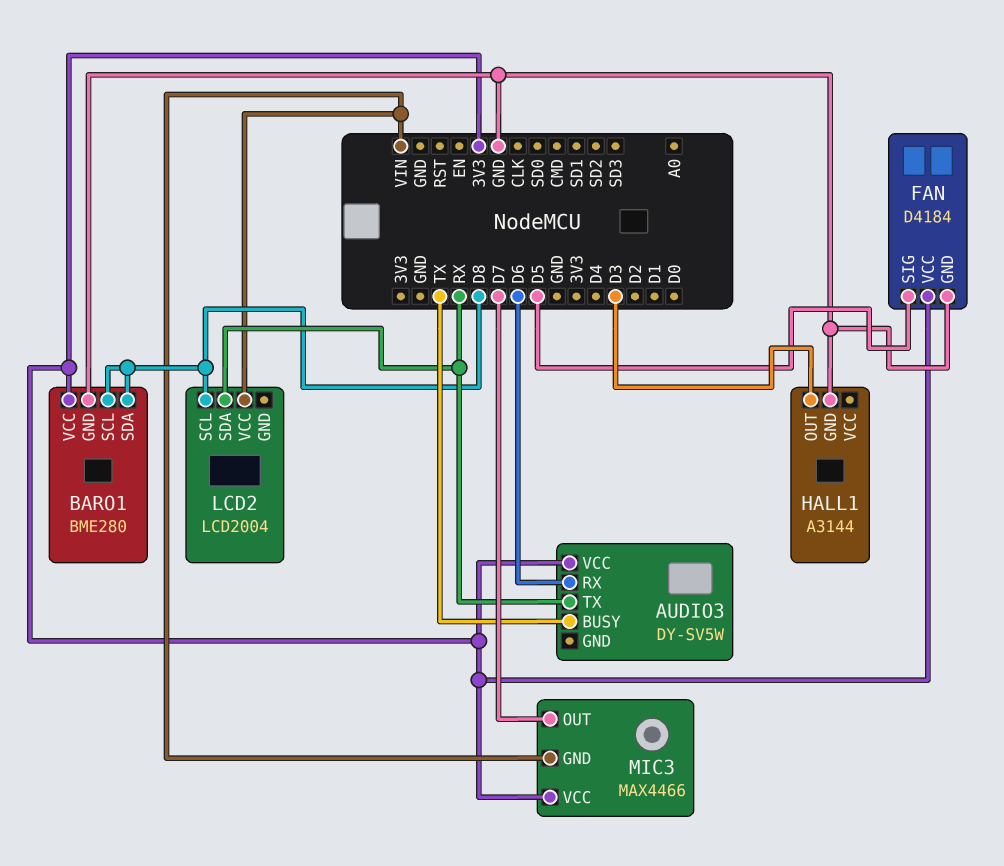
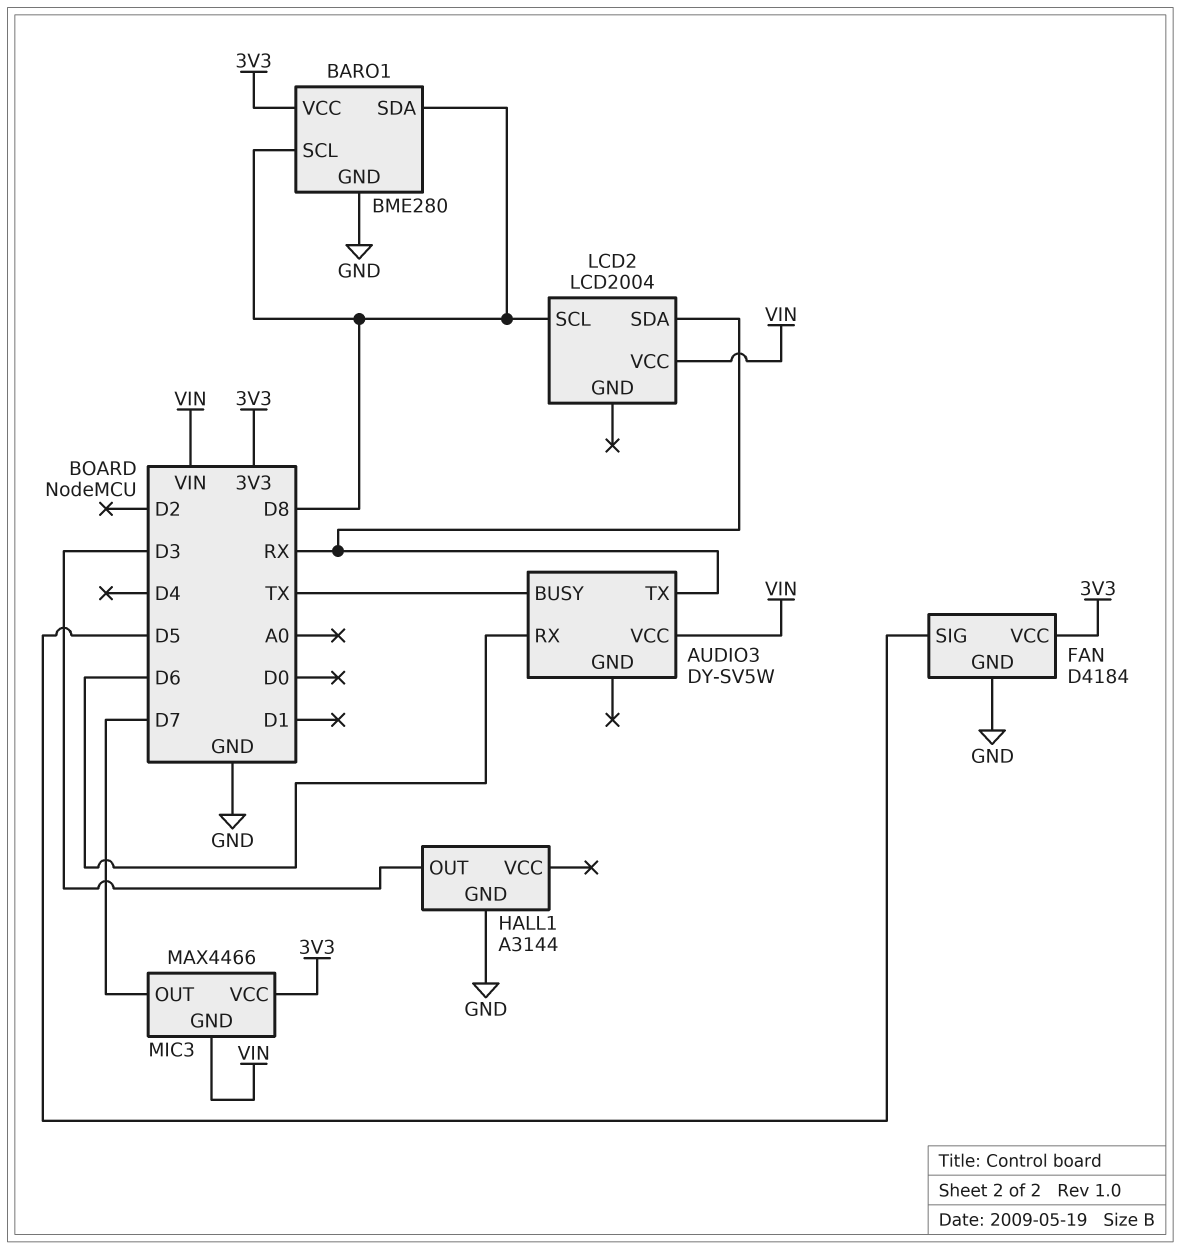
AUDIO3 pin VCC: 3V3 -> VIN

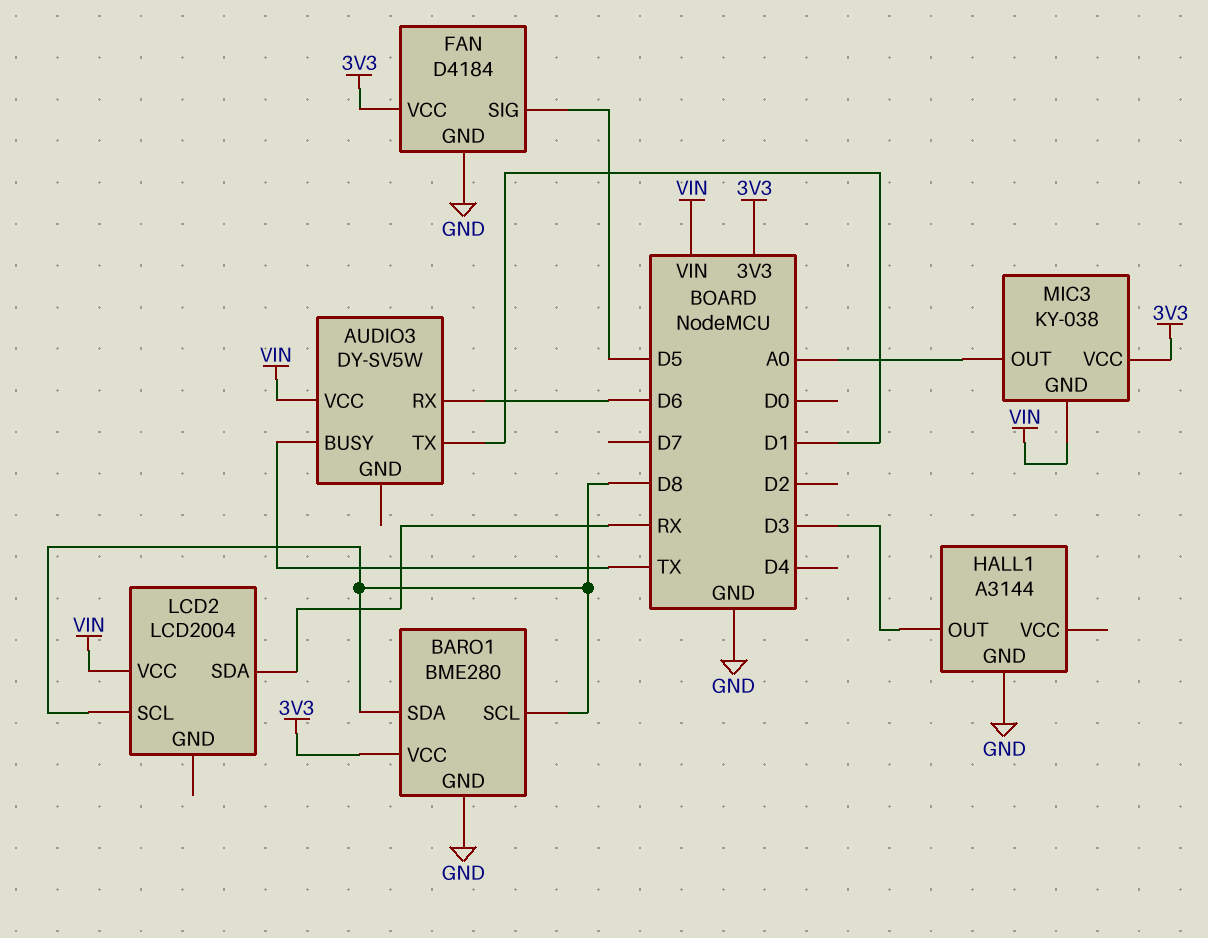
AUDIO3 pin TX: RX -> D1
MIC3: MAX4466 -> KY-038
MIC3 pin OUT: D7 -> A0

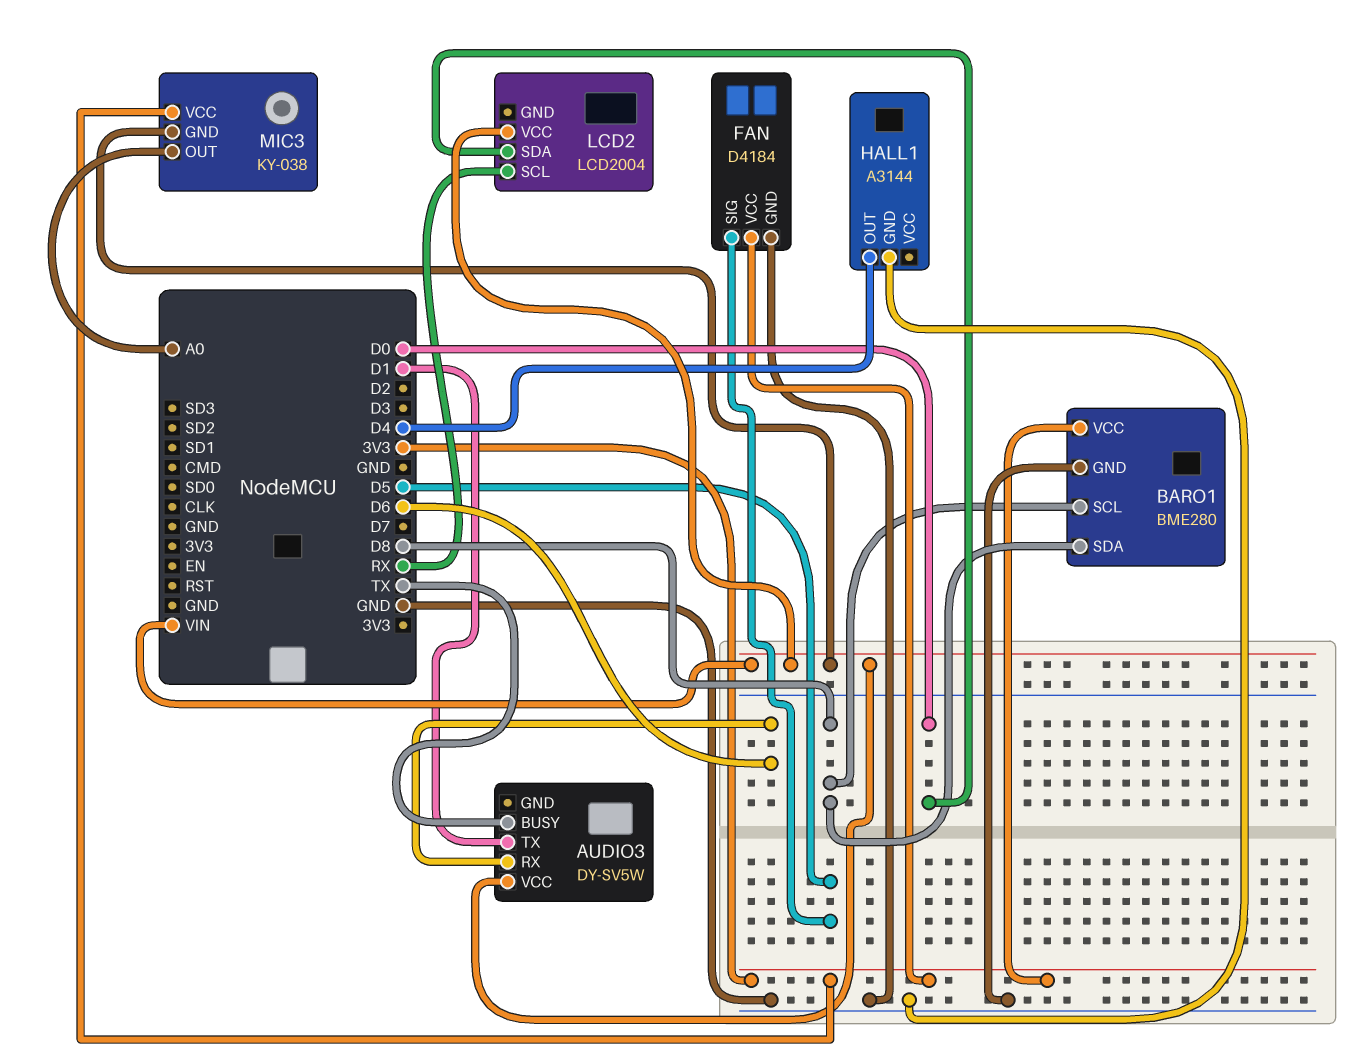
HALL1 pin OUT: D3 -> D4
LCD2 pin SCL: D8 -> RX
LCD2 pin SDA: RX -> D0

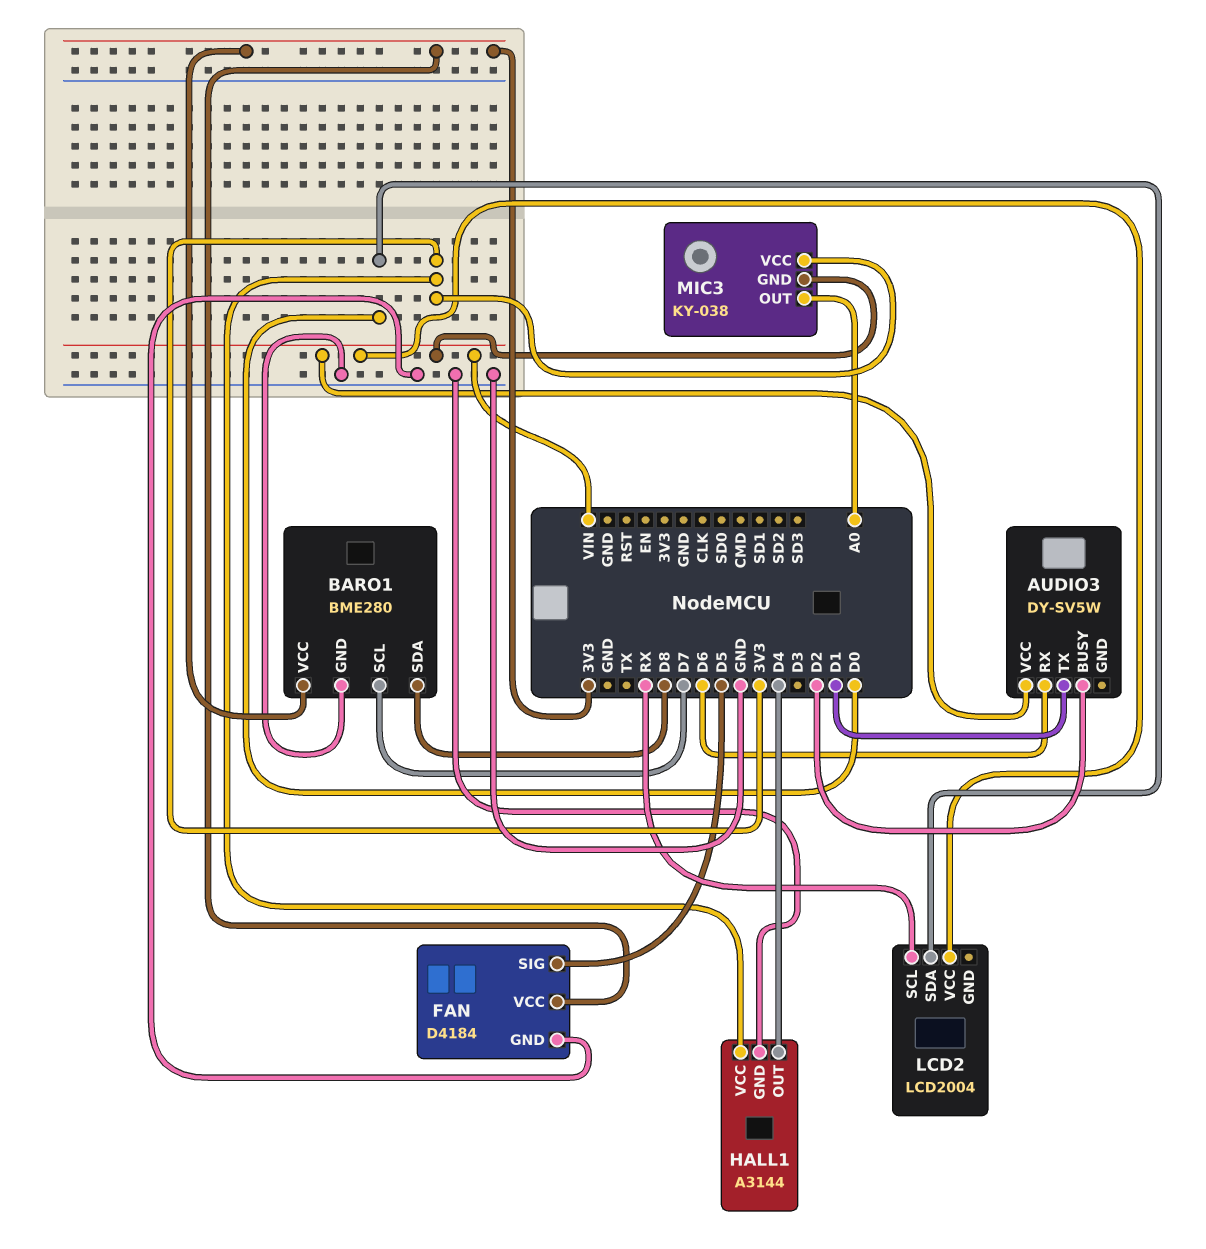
AUDIO3 pin BUSY: TX -> D2
BARO1 pin SCL: D8 -> D7
HALL1 pin VCC: none -> 3V3

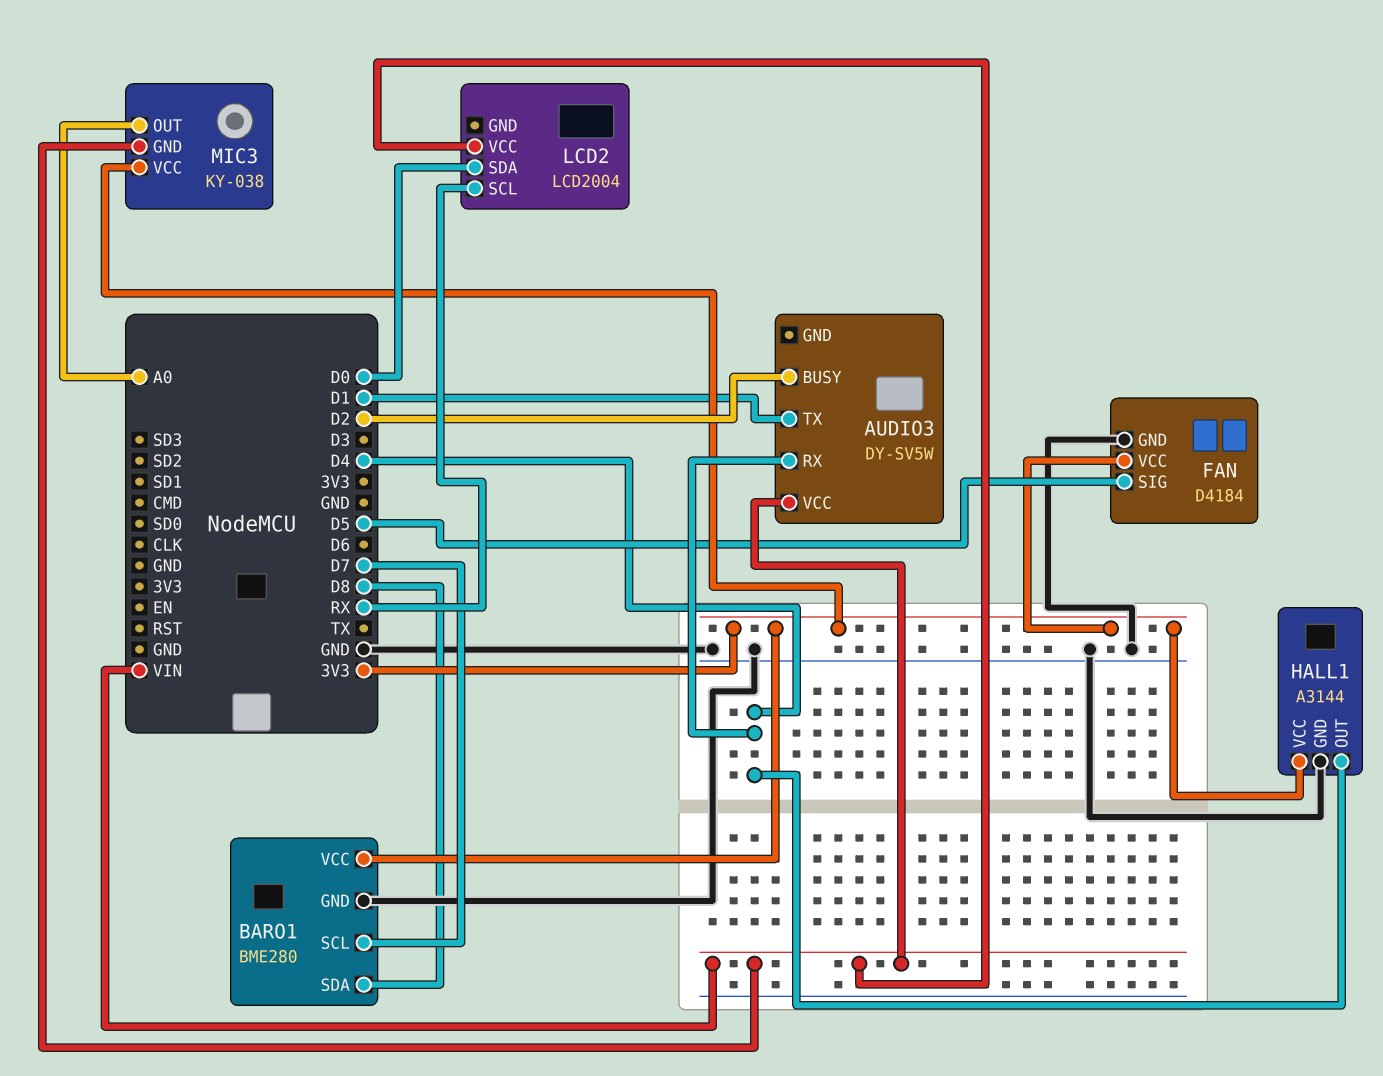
AUDIO3 pin RX: D6 -> D4

